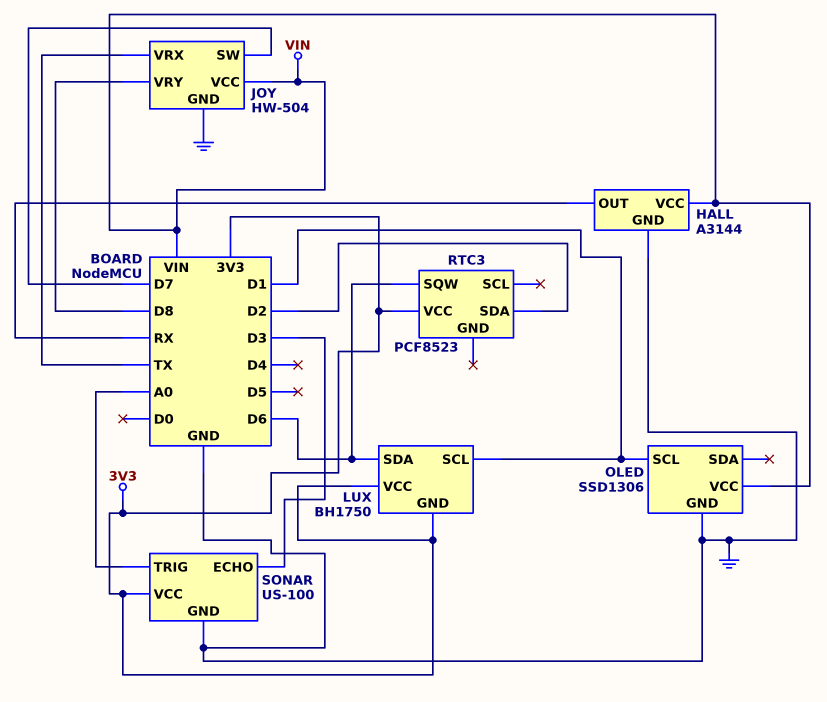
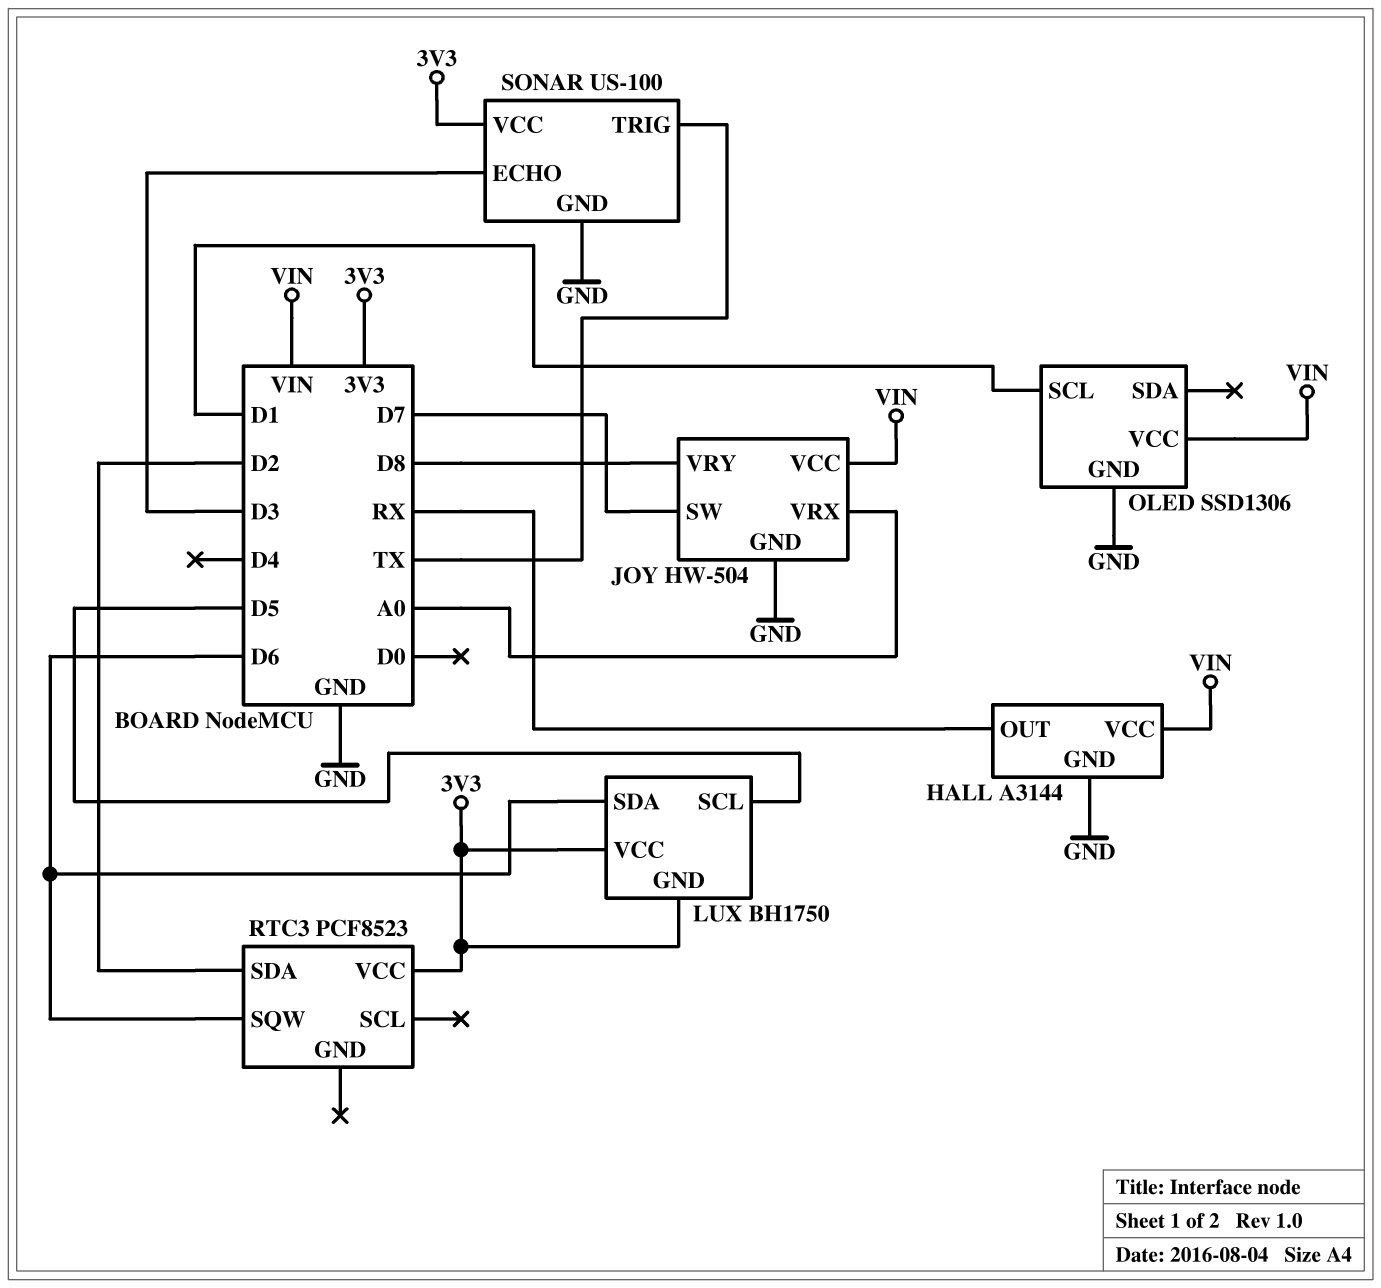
JOY pin VRX: TX -> A0
LUX pin SCL: D1 -> D5
SONAR pin TRIG: A0 -> TX

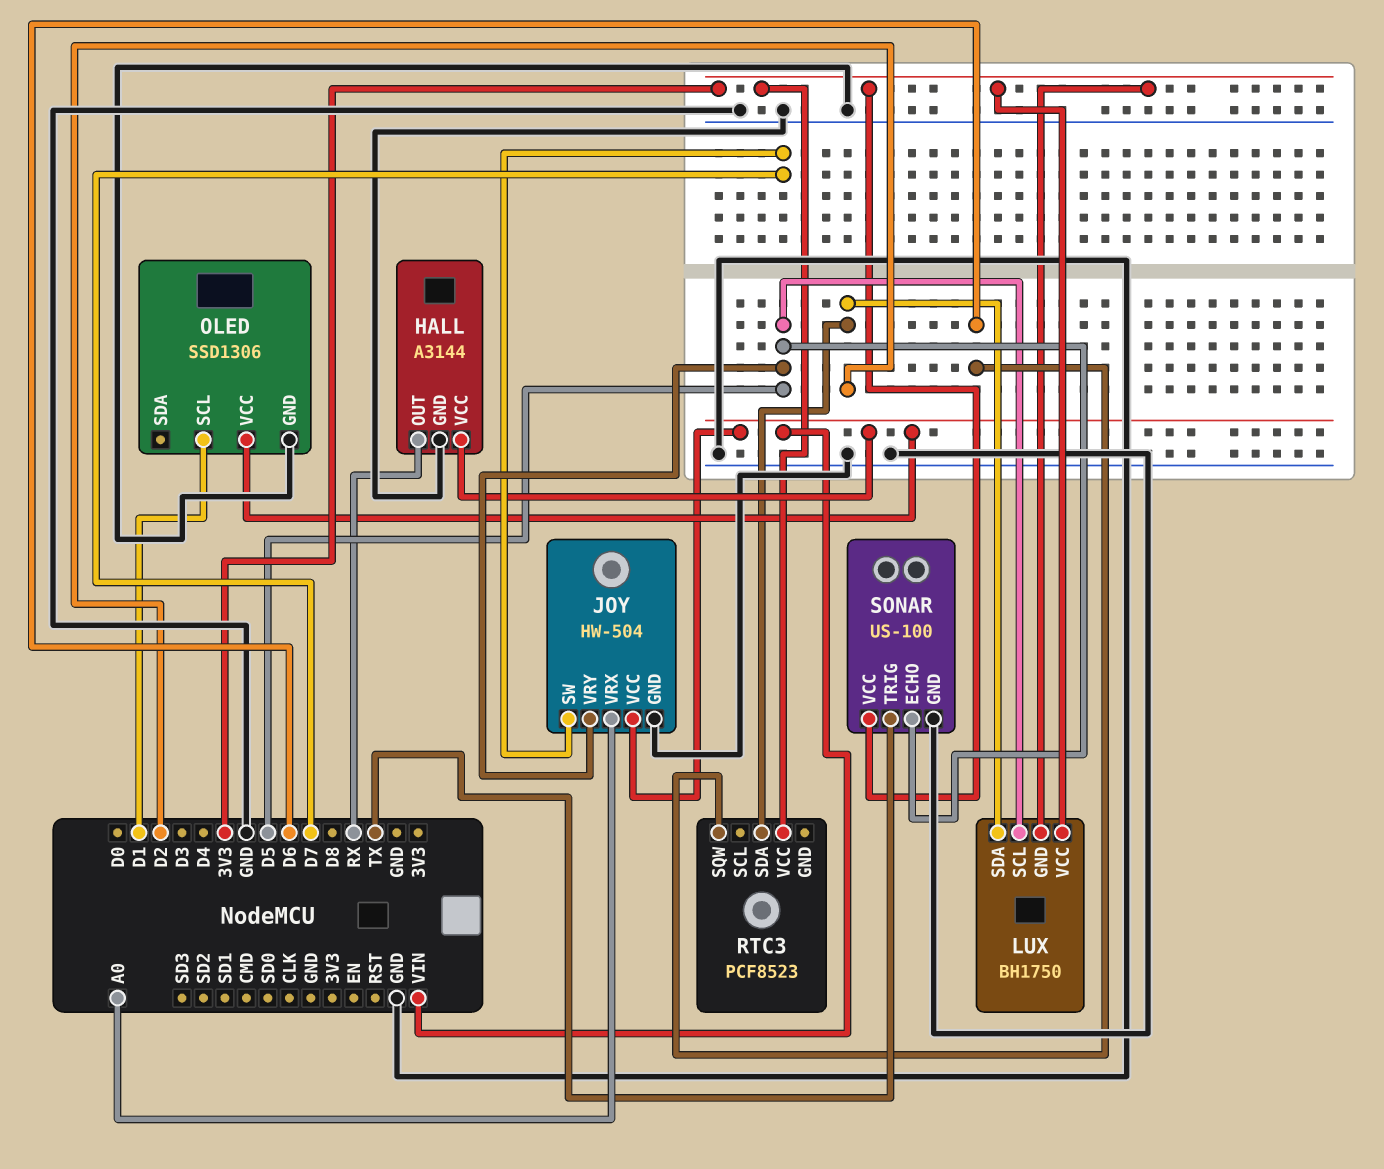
JOY pin VRY: D8 -> D5
LUX pin SDA: D6 -> D2
SONAR pin ECHO: D3 -> D5

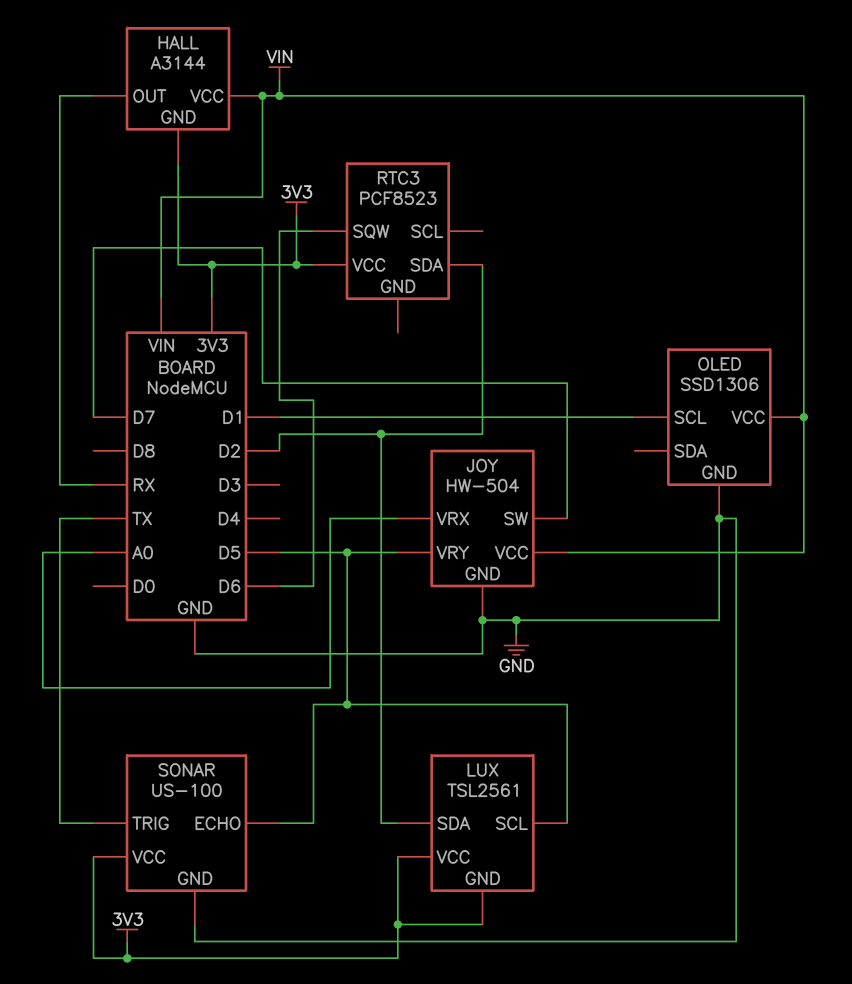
HALL pin GND: GND -> 3V3
LUX: BH1750 -> TSL2561

